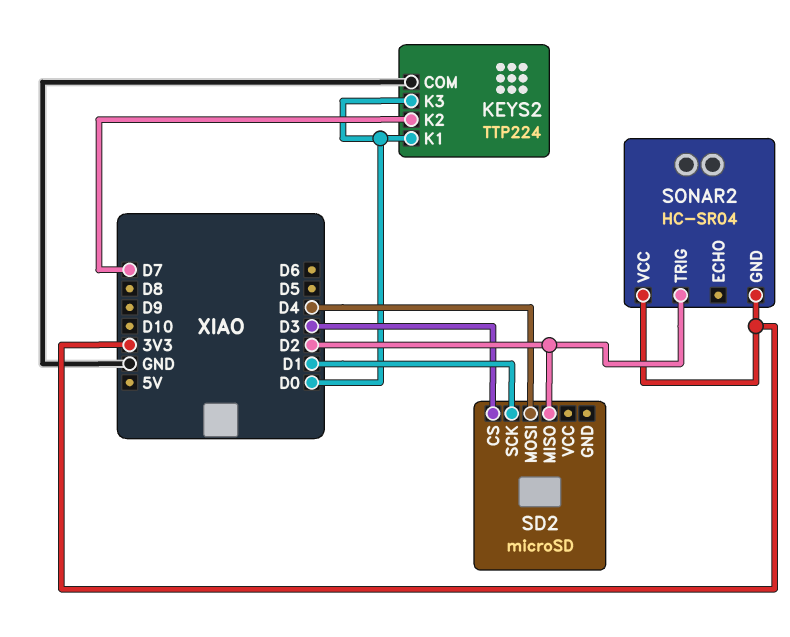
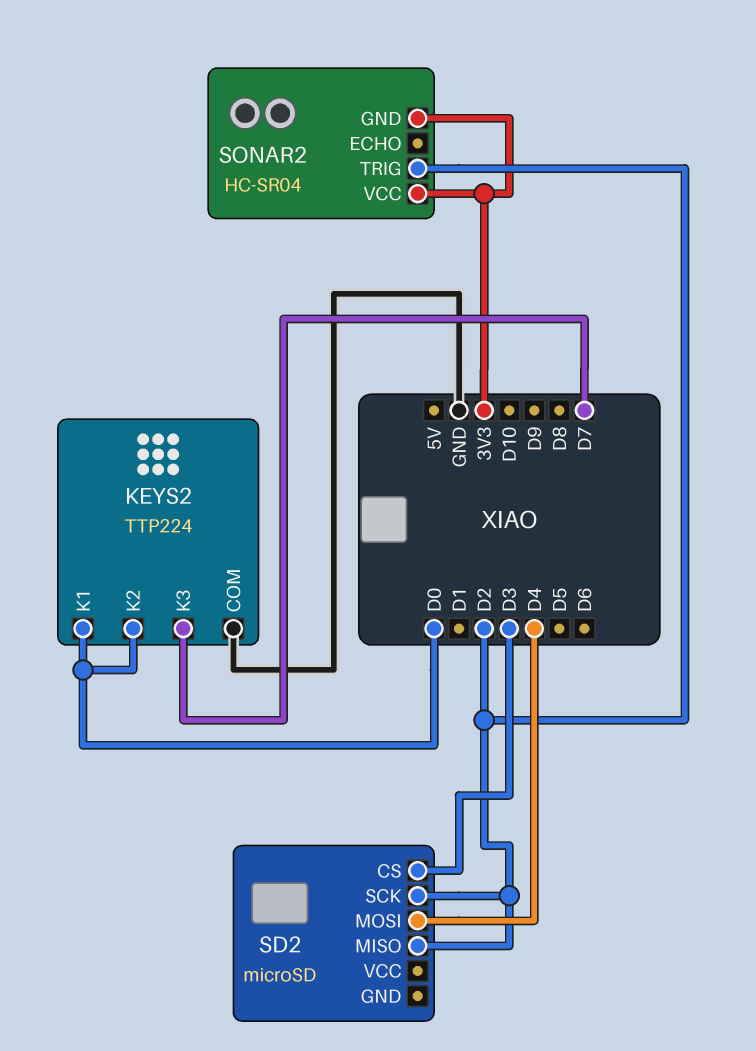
KEYS2 pin K2: D7 -> D0
KEYS2 pin K3: D0 -> D7
SD2 pin SCK: D1 -> D2

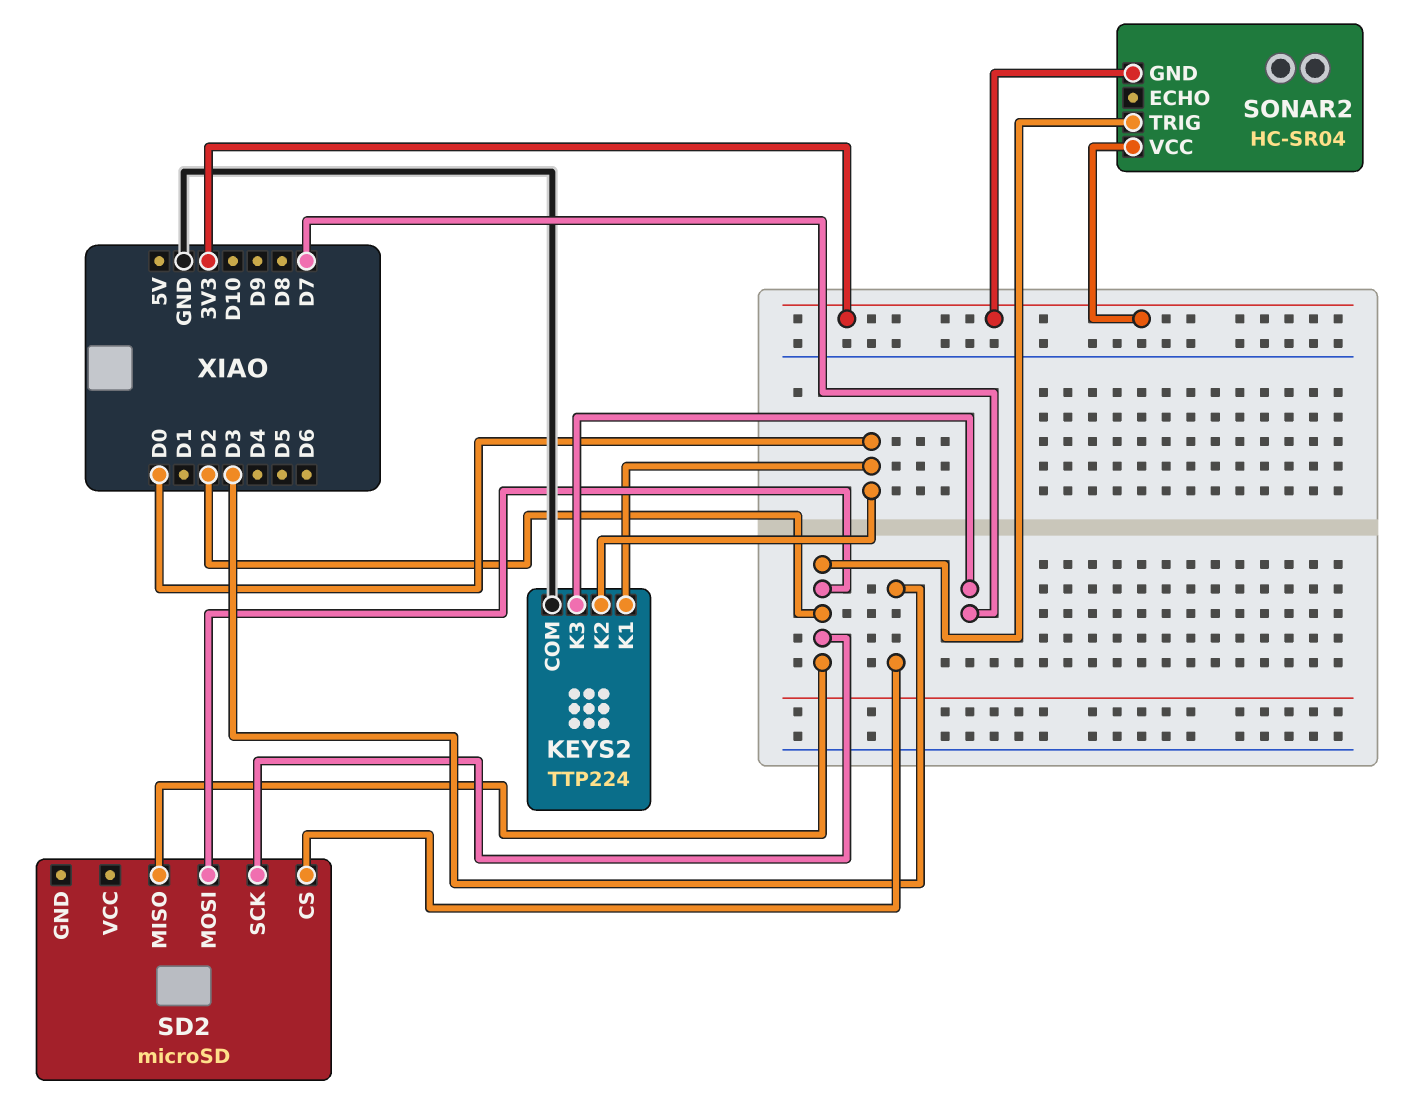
SD2 pin MOSI: D4 -> D2

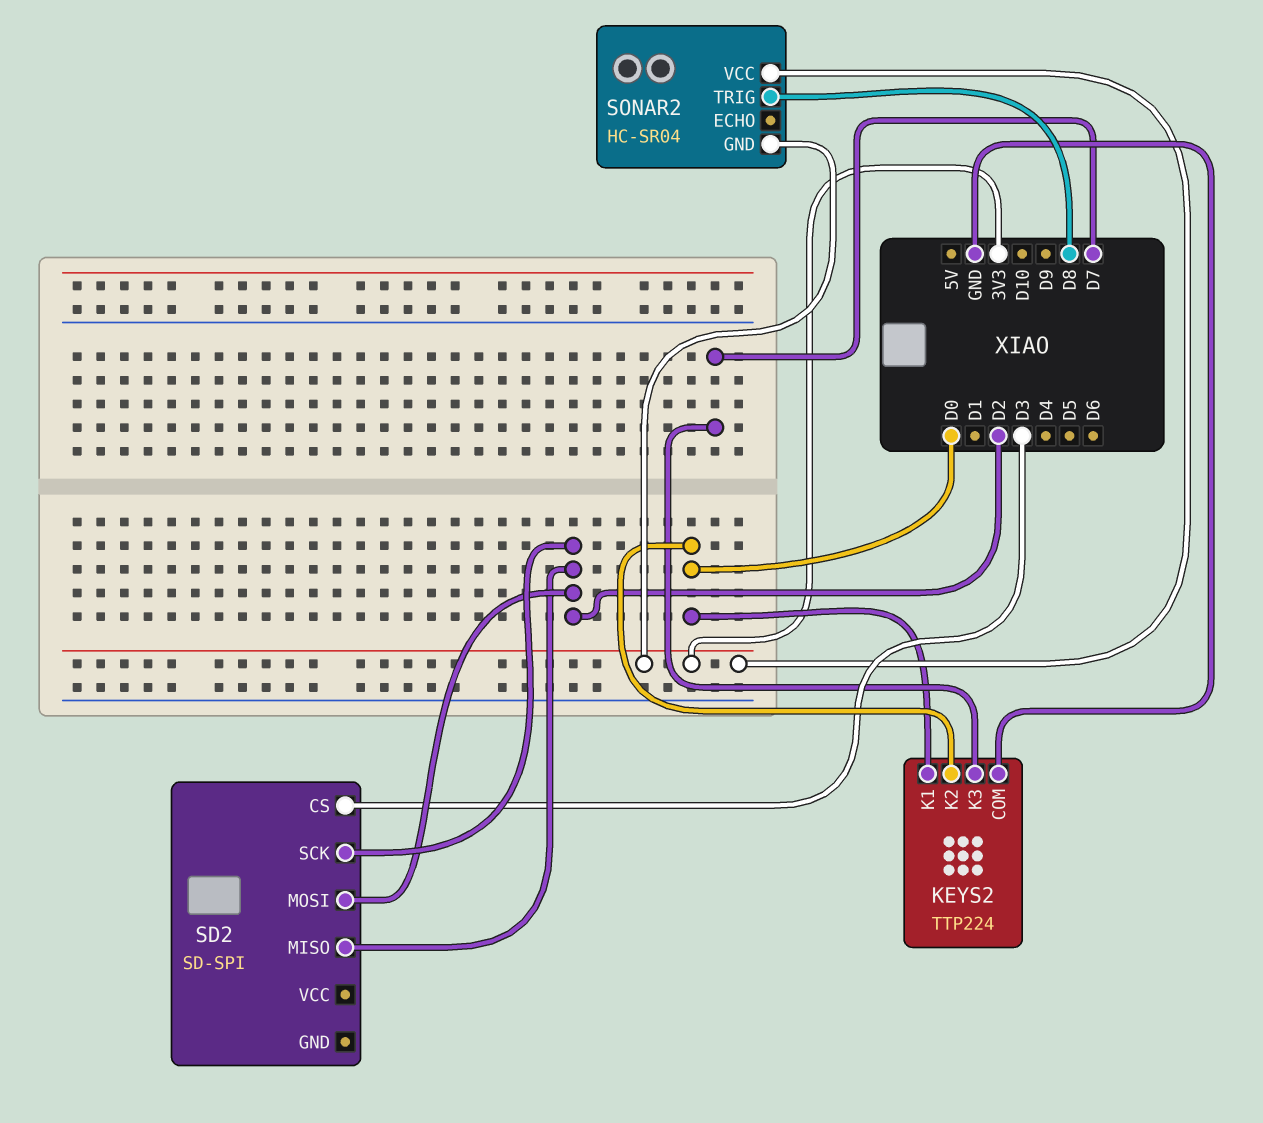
SD2: microSD -> SD-SPI
SONAR2 pin TRIG: D2 -> D8

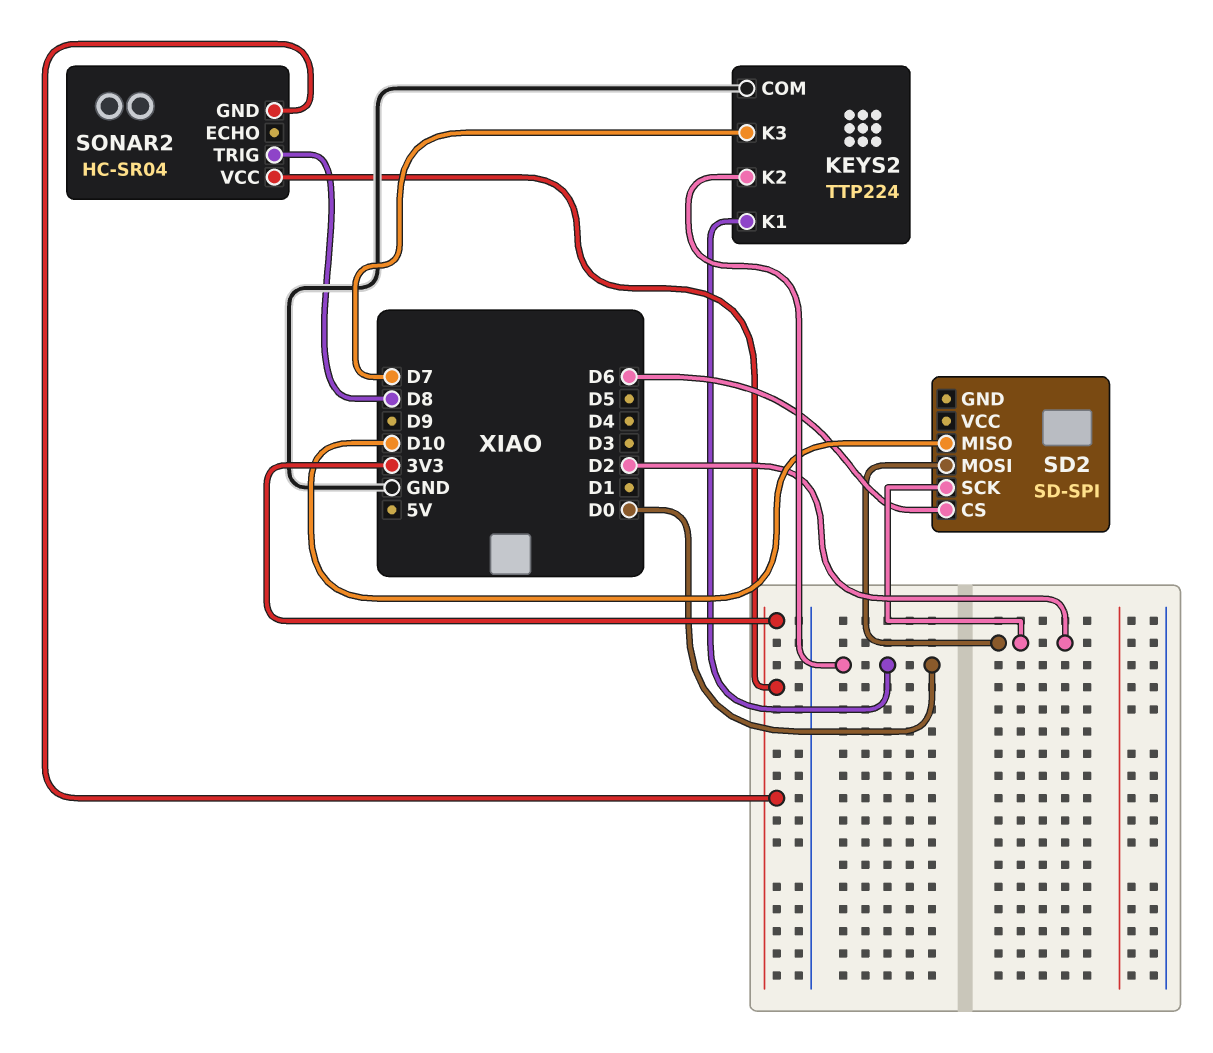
SD2 pin CS: D3 -> D6
SD2 pin MISO: D2 -> D10

